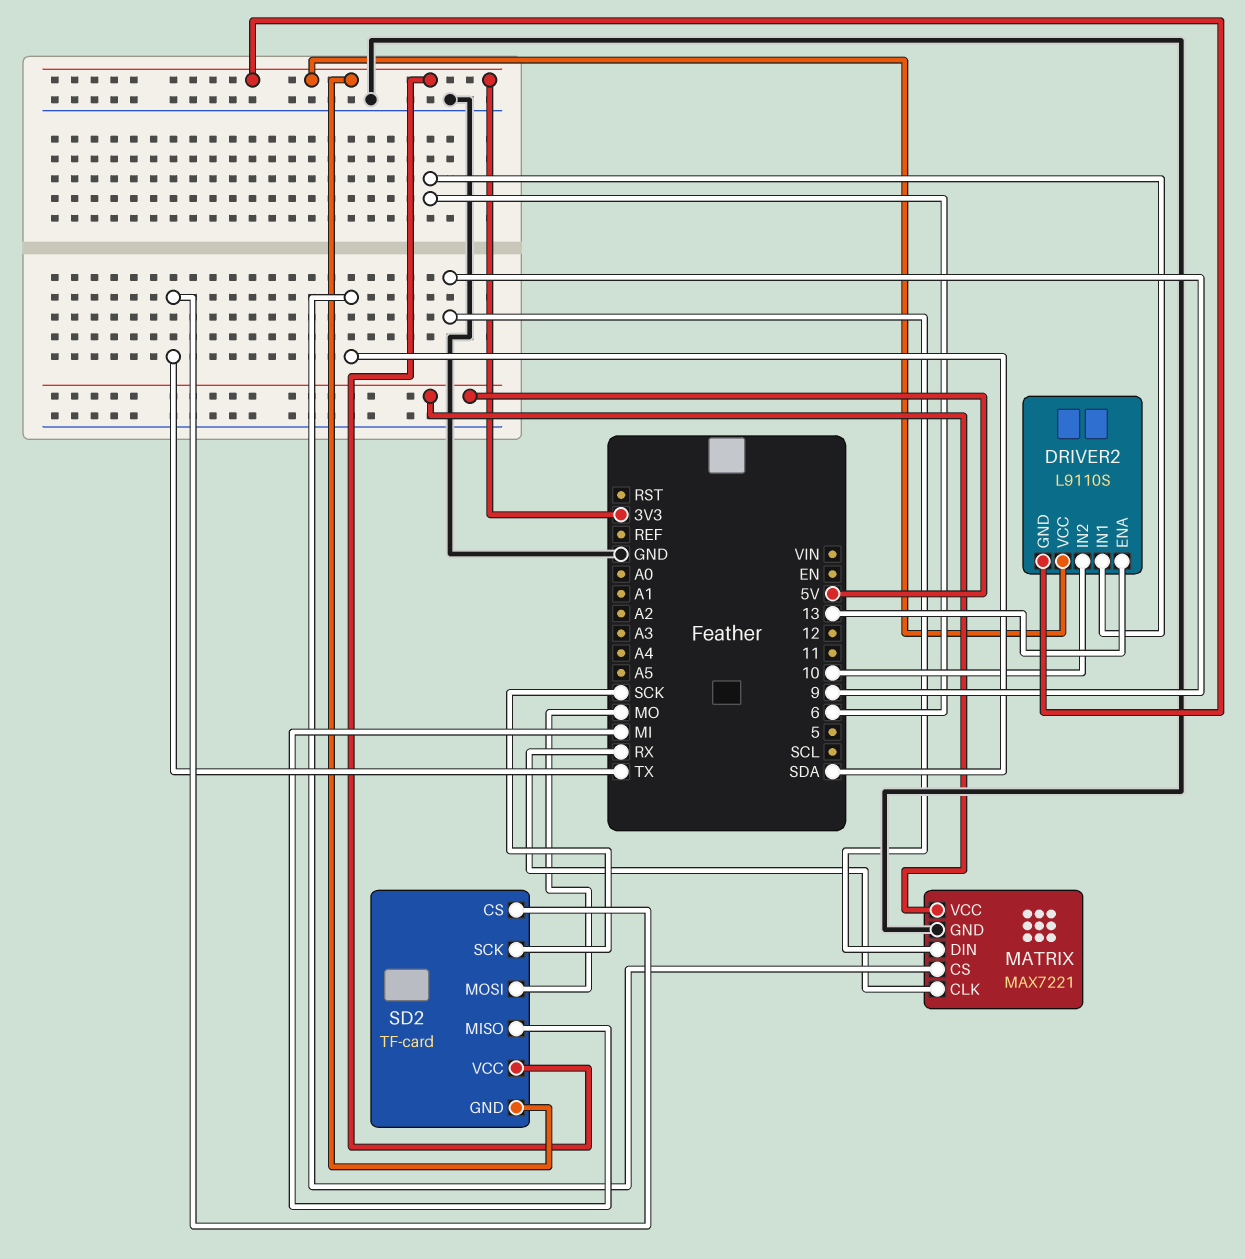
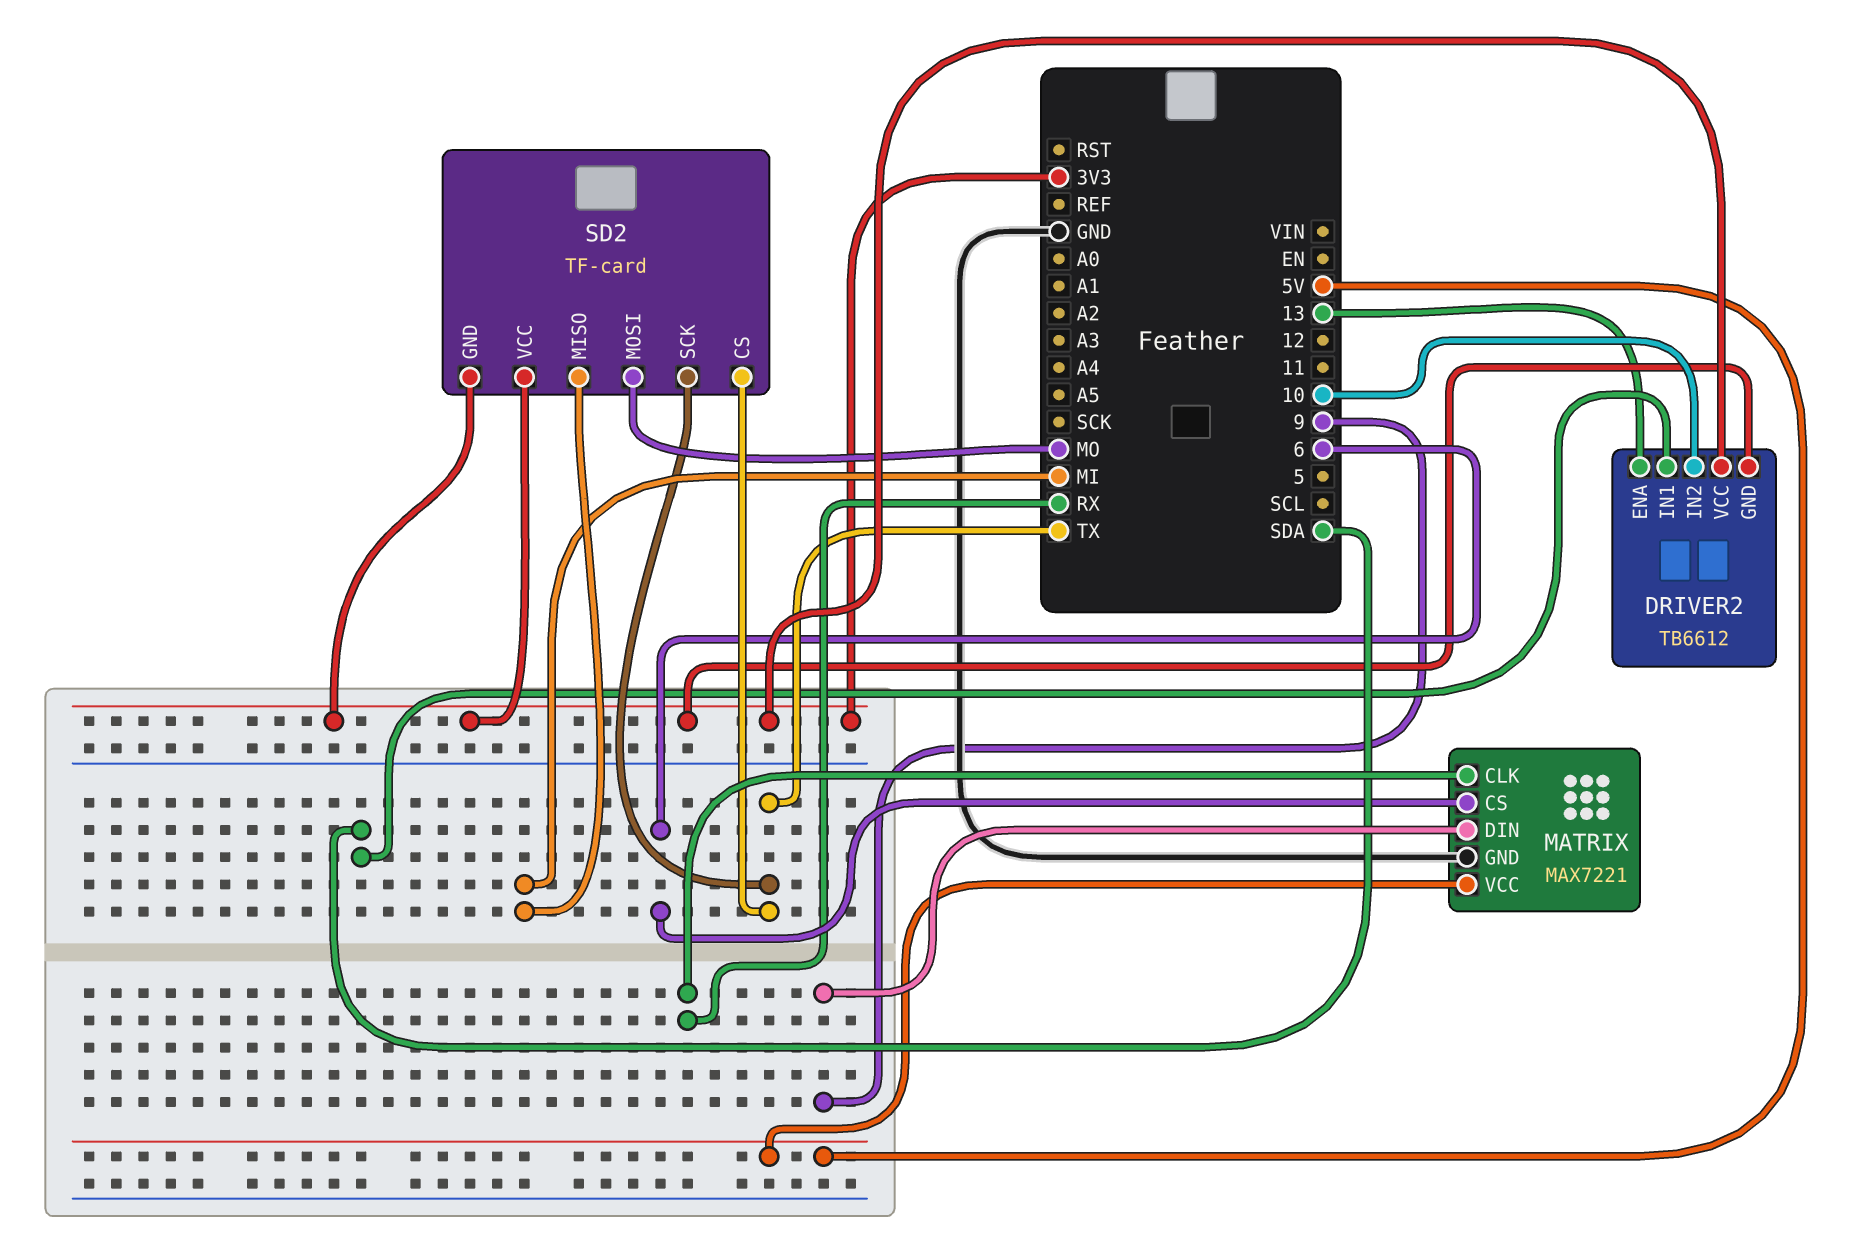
DRIVER2: L9110S -> TB6612
DRIVER2 pin IN1: 6 -> SDA
MATRIX pin CS: SDA -> 6
SD2 pin SCK: SCK -> TX

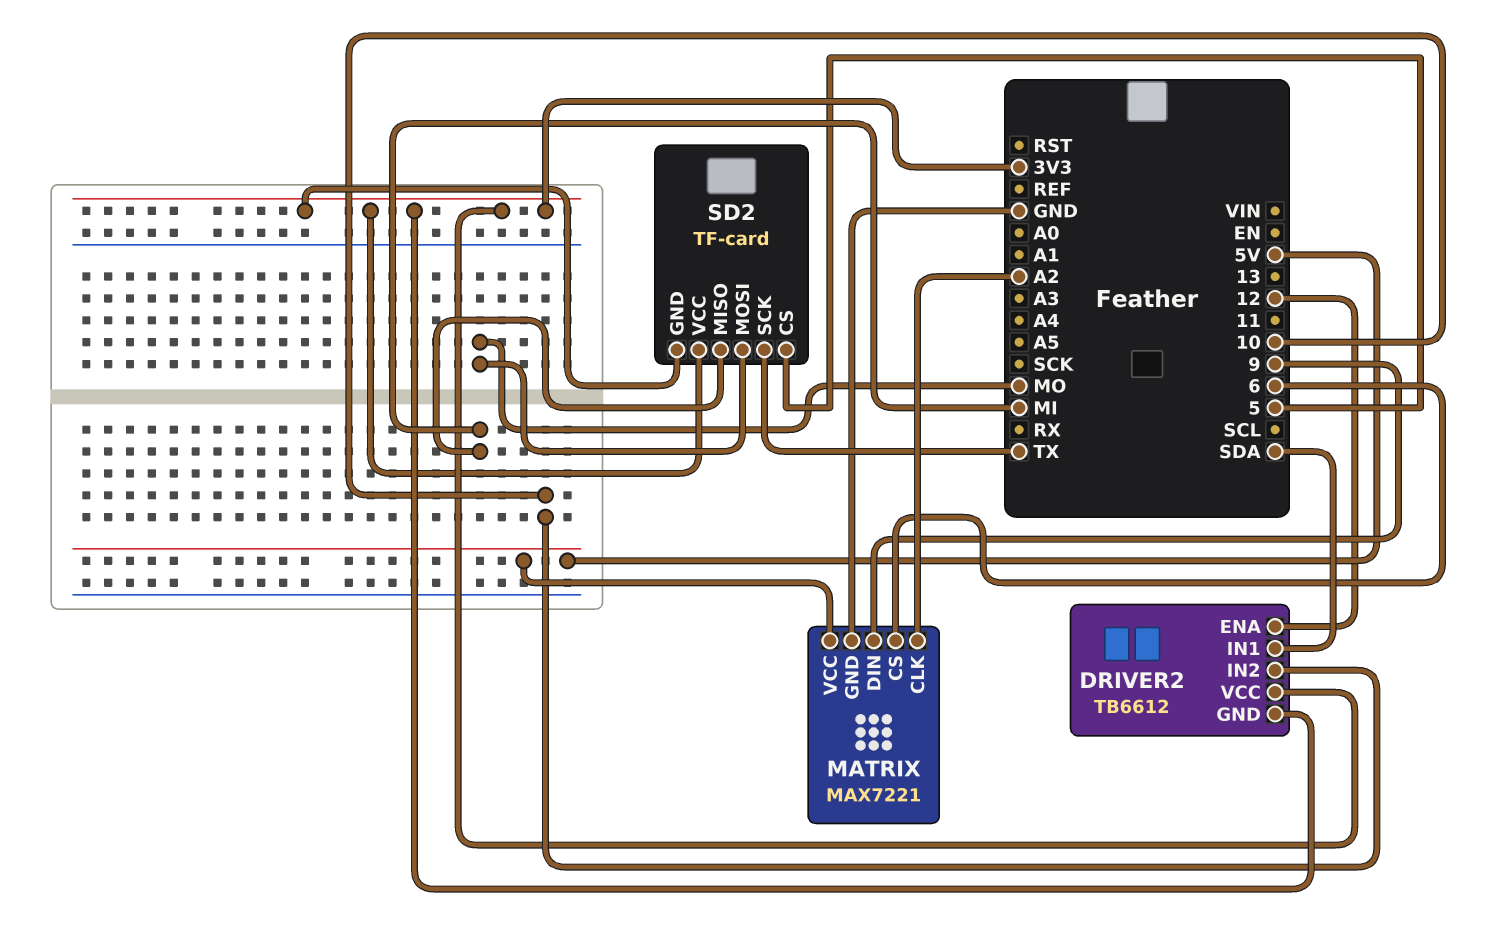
DRIVER2 pin ENA: 13 -> 12
MATRIX pin CLK: RX -> A2
SD2 pin CS: TX -> 5

